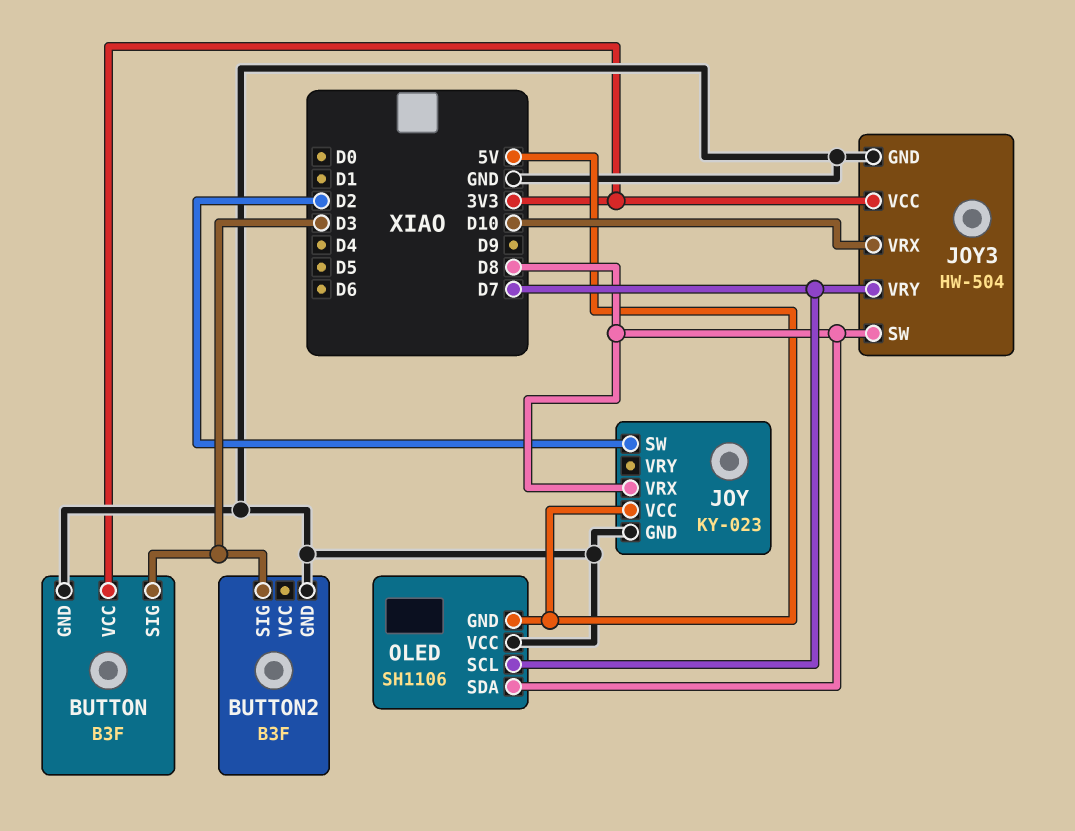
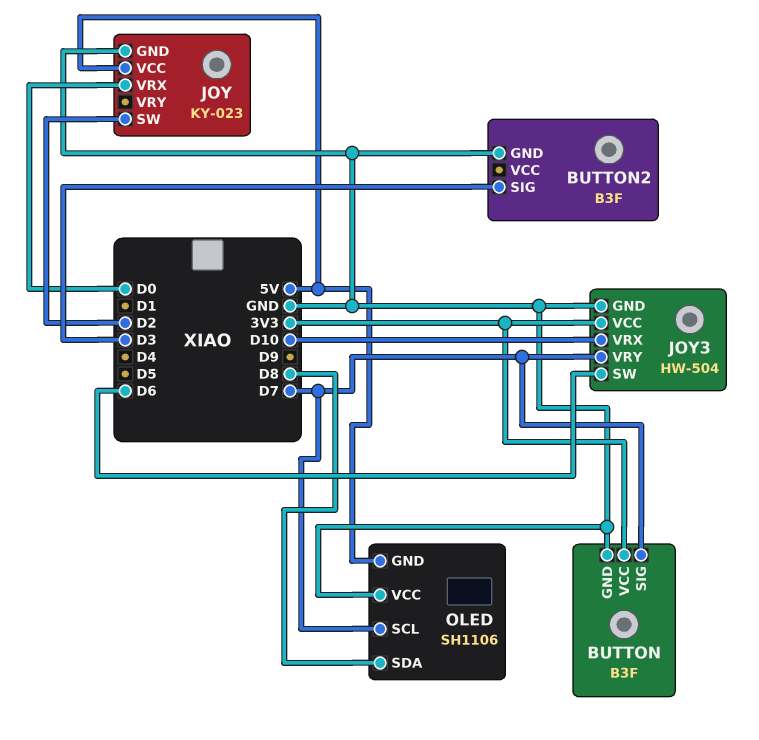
BUTTON pin SIG: D3 -> D7
JOY pin VRX: D8 -> D0
JOY3 pin SW: D8 -> D6

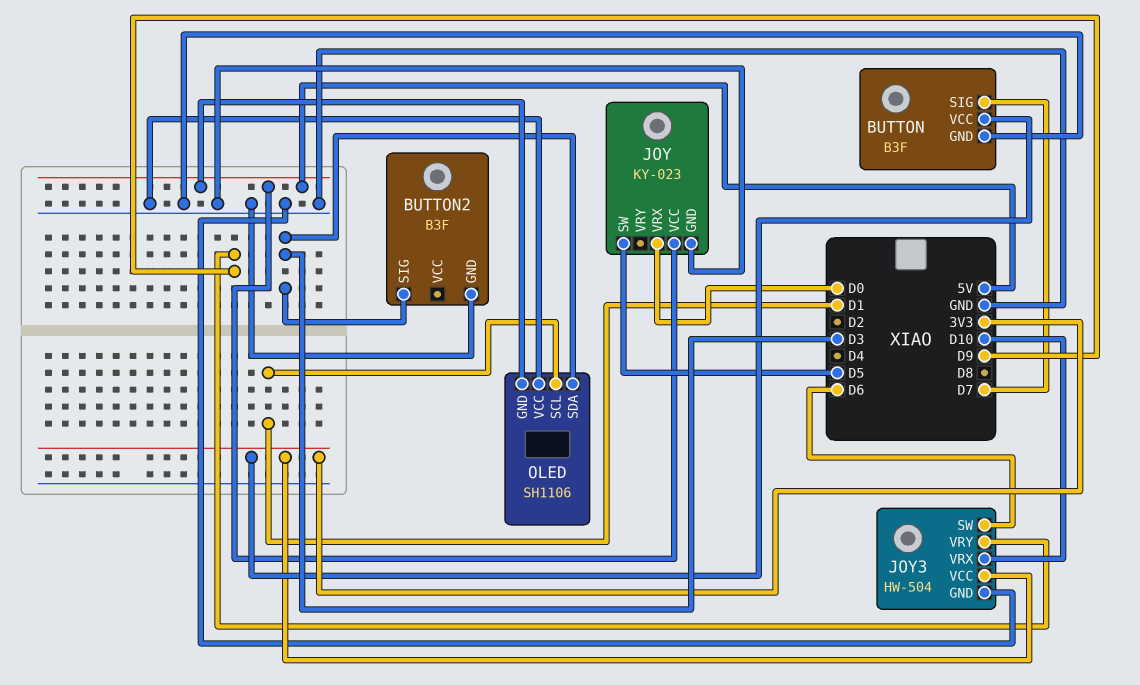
JOY pin SW: D2 -> D5
JOY3 pin VRY: D7 -> D9
OLED pin SCL: D7 -> D1
OLED pin SDA: D8 -> D3

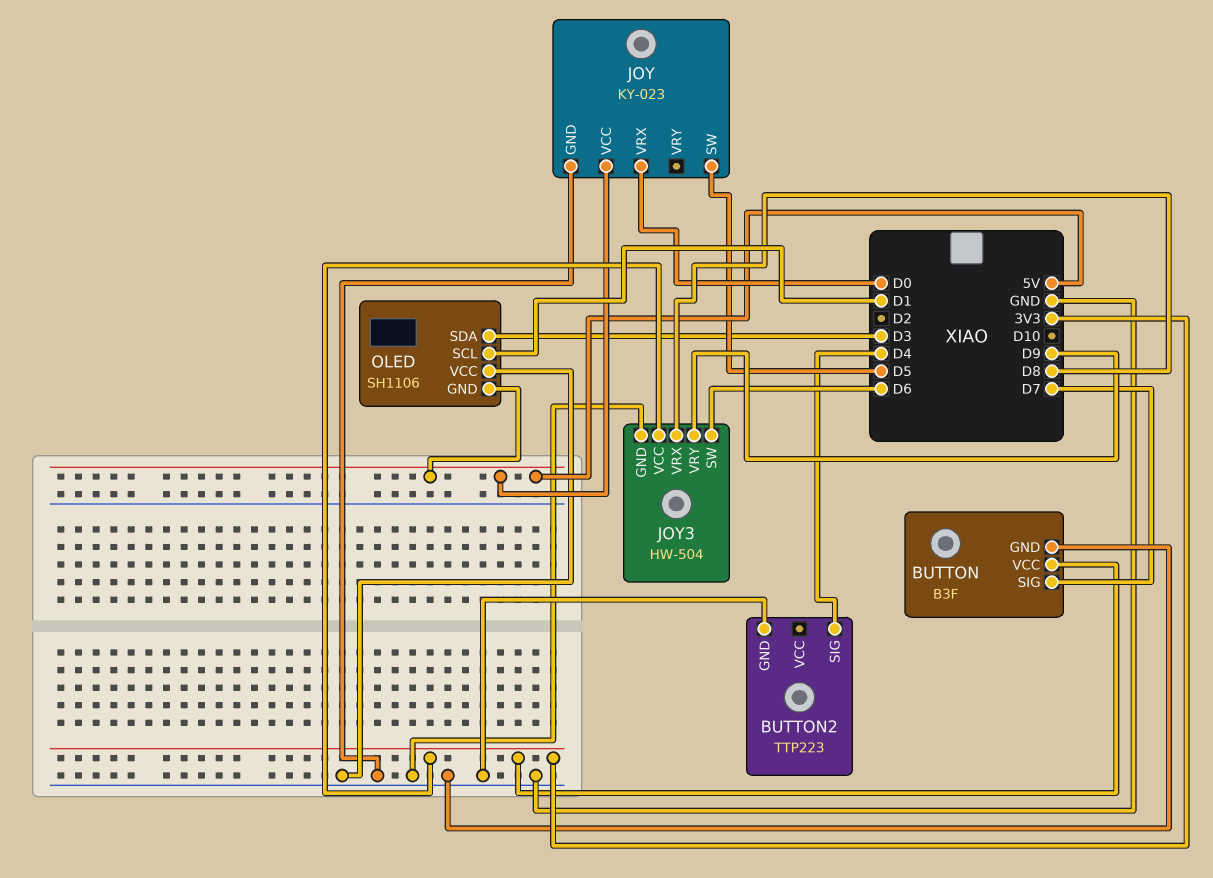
BUTTON2: B3F -> TTP223
BUTTON2 pin SIG: D3 -> D4
JOY3 pin VRX: D10 -> D8

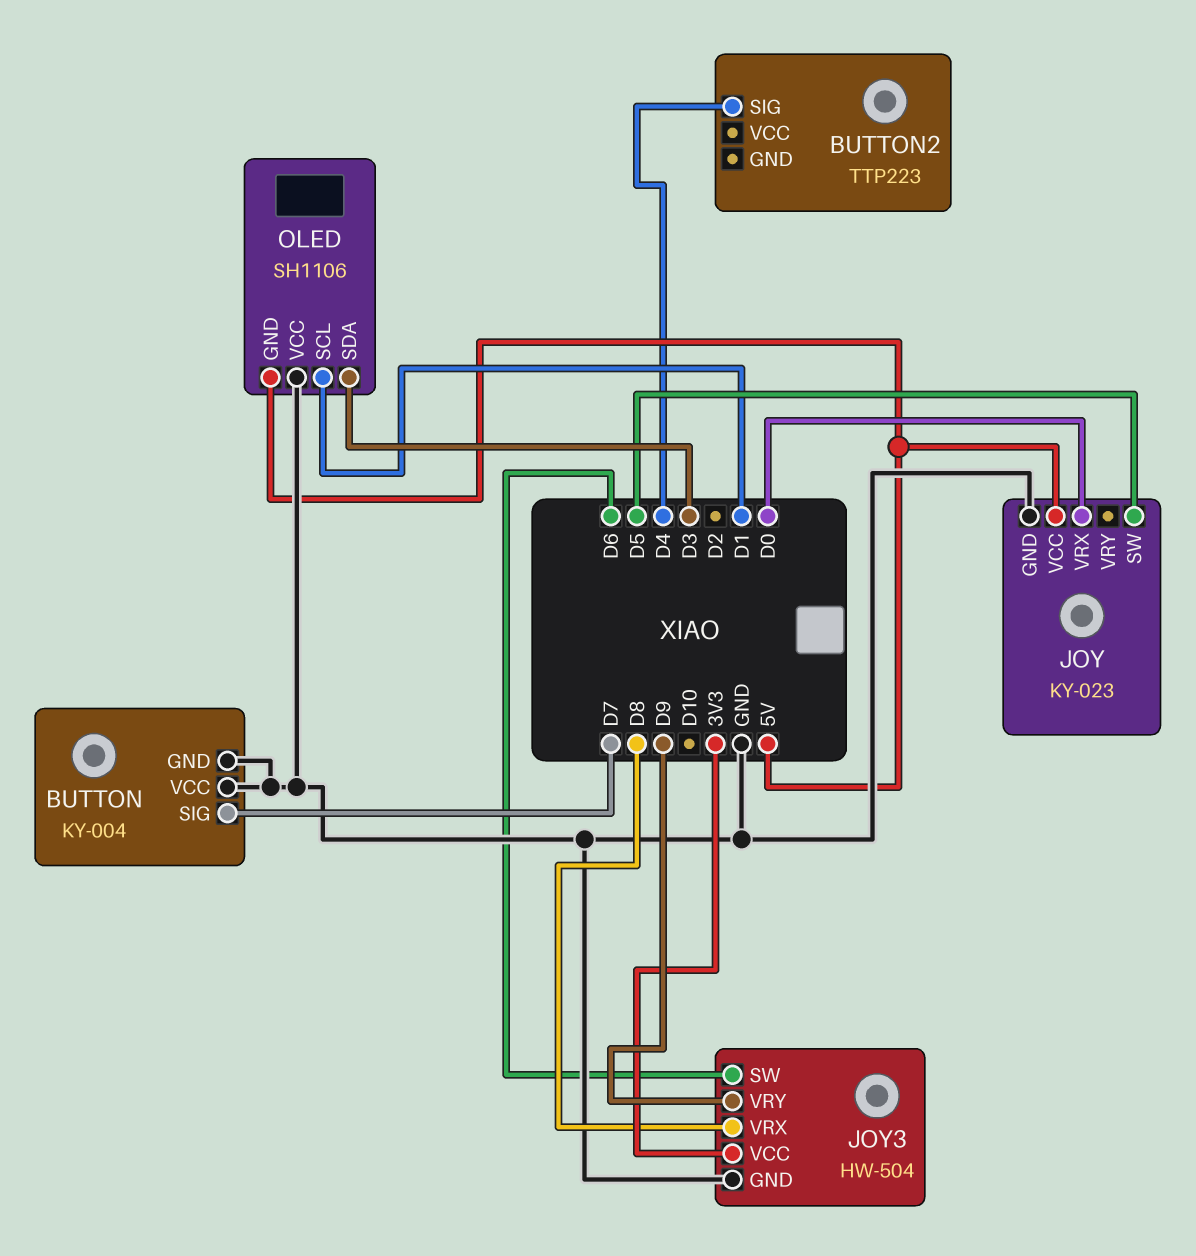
BUTTON: B3F -> KY-004
BUTTON pin VCC: 3V3 -> GND
BUTTON2 pin GND: GND -> none

